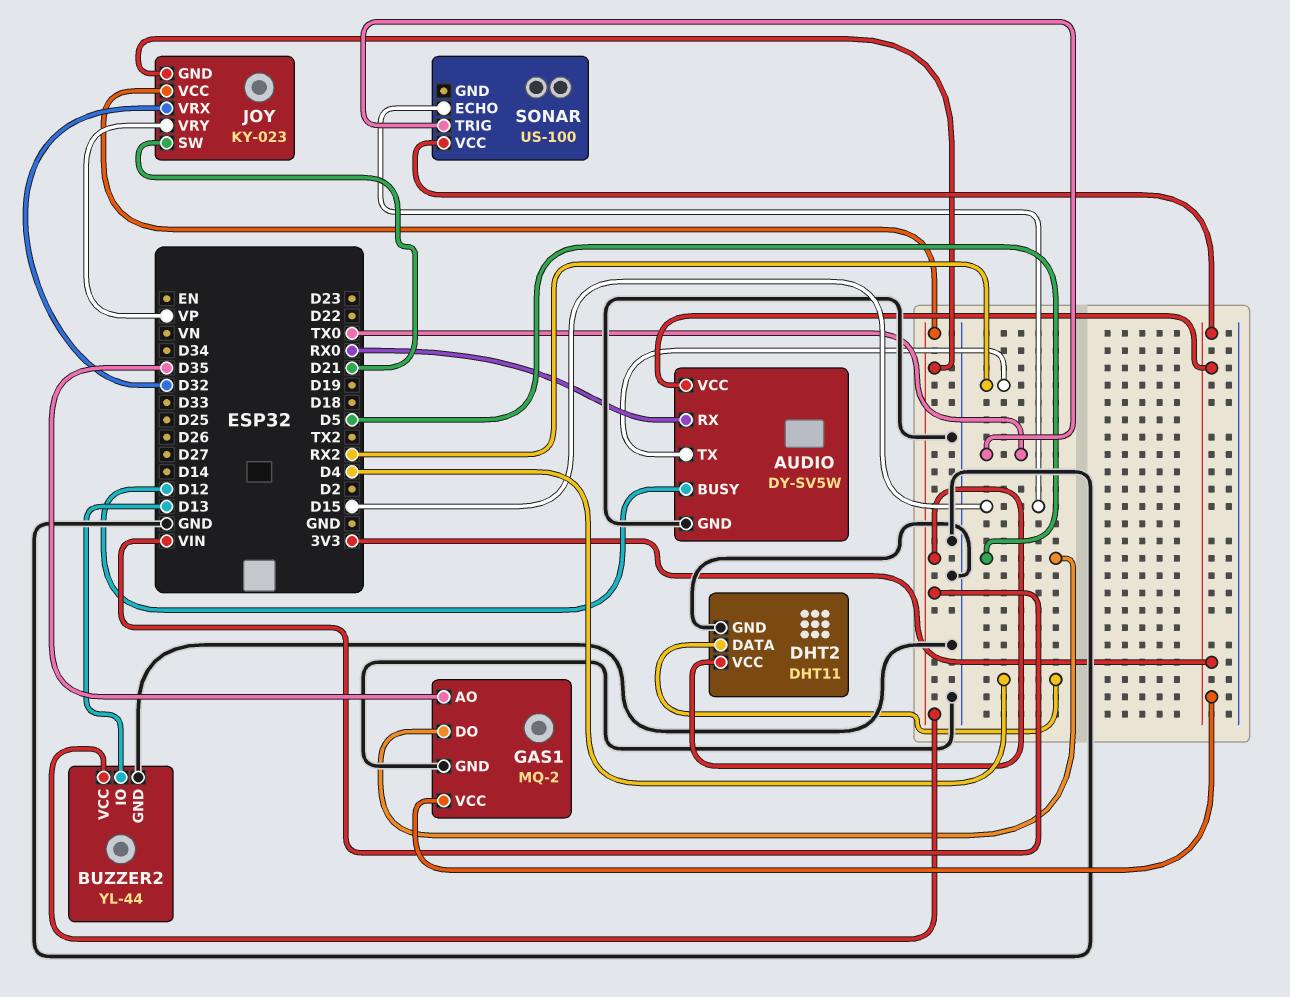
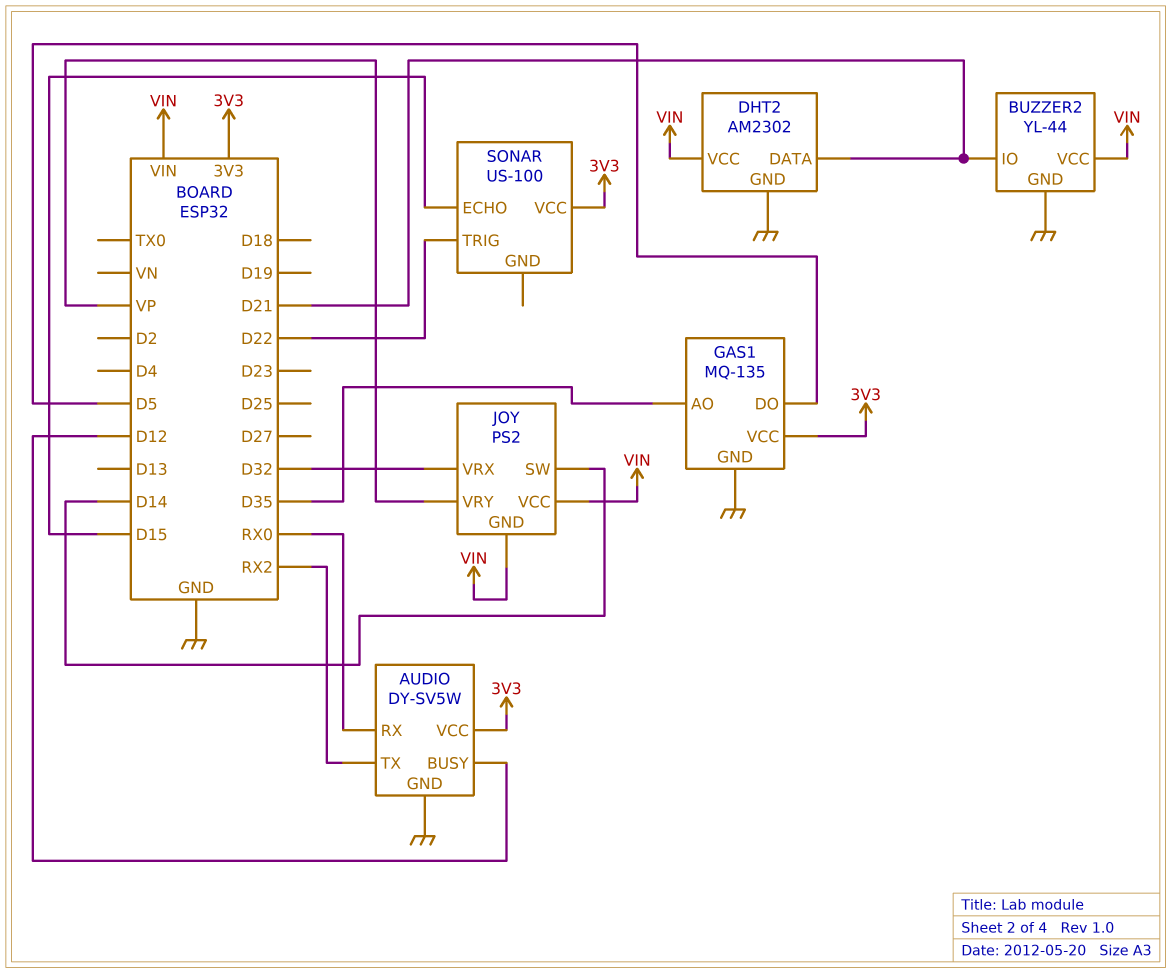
BUZZER2 pin IO: D13 -> D21
DHT2: DHT11 -> AM2302
DHT2 pin DATA: D4 -> D21
GAS1: MQ-2 -> MQ-135
JOY: KY-023 -> PS2
JOY pin SW: D21 -> D14
SONAR pin TRIG: TX0 -> D22

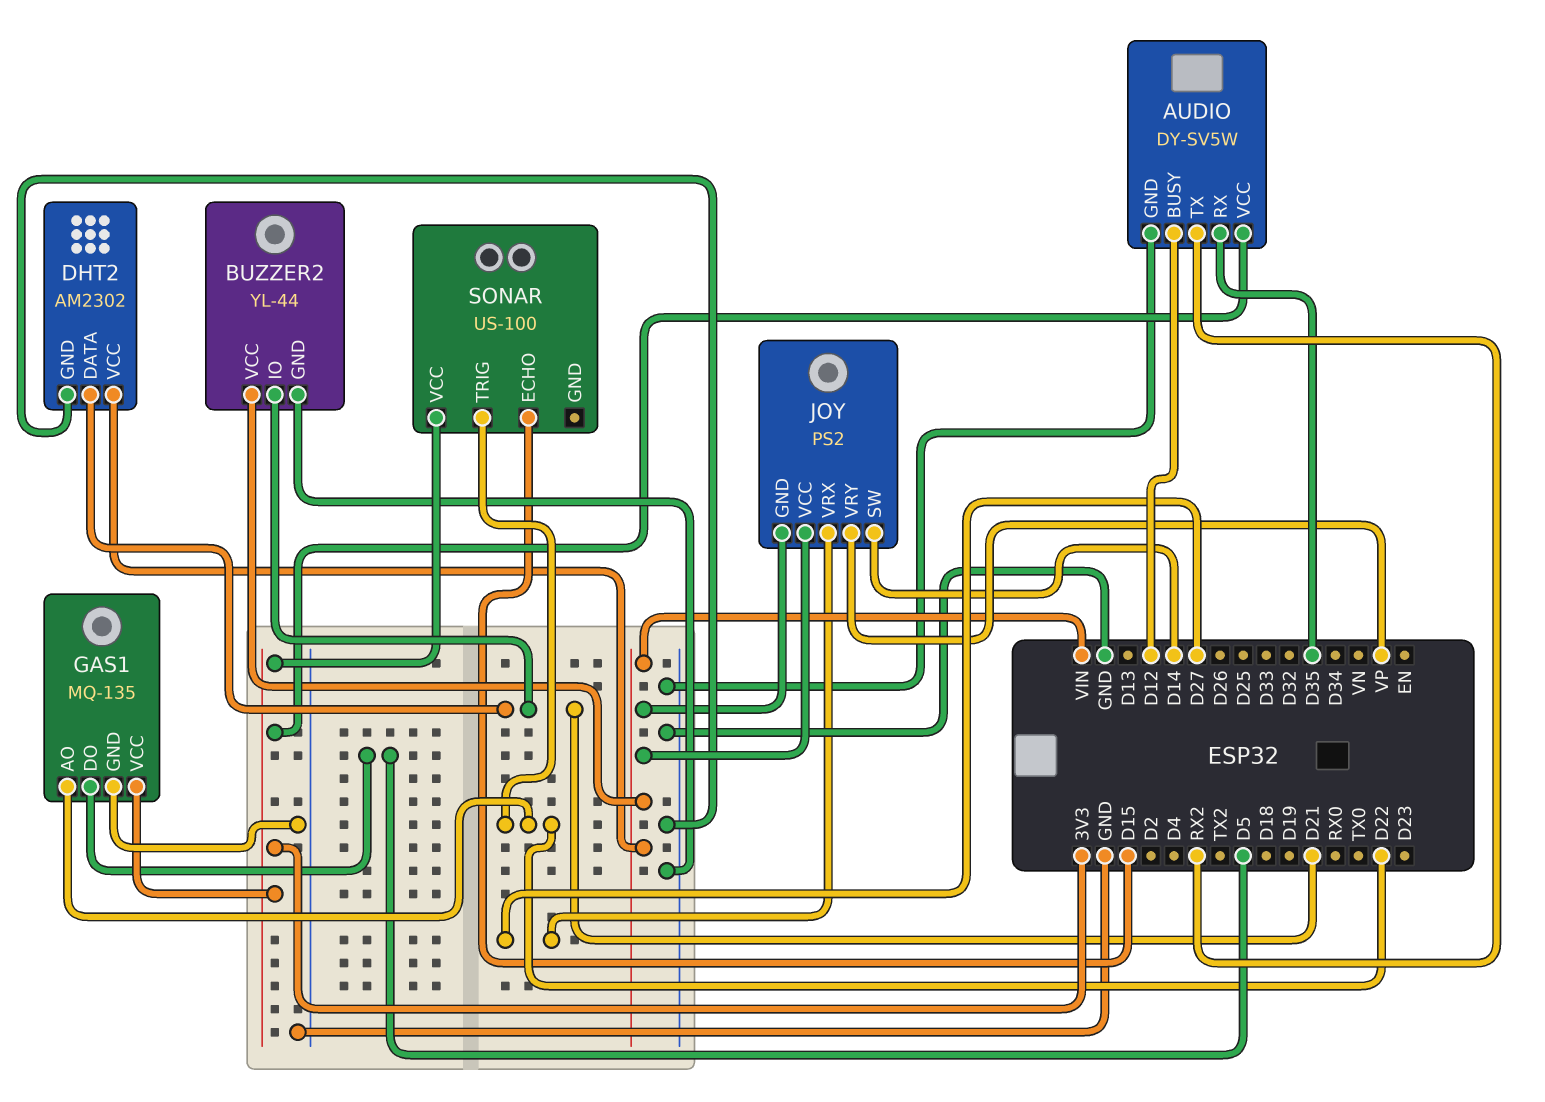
AUDIO pin RX: RX0 -> D35
GAS1 pin AO: D35 -> D22
JOY pin VRX: D32 -> D27

